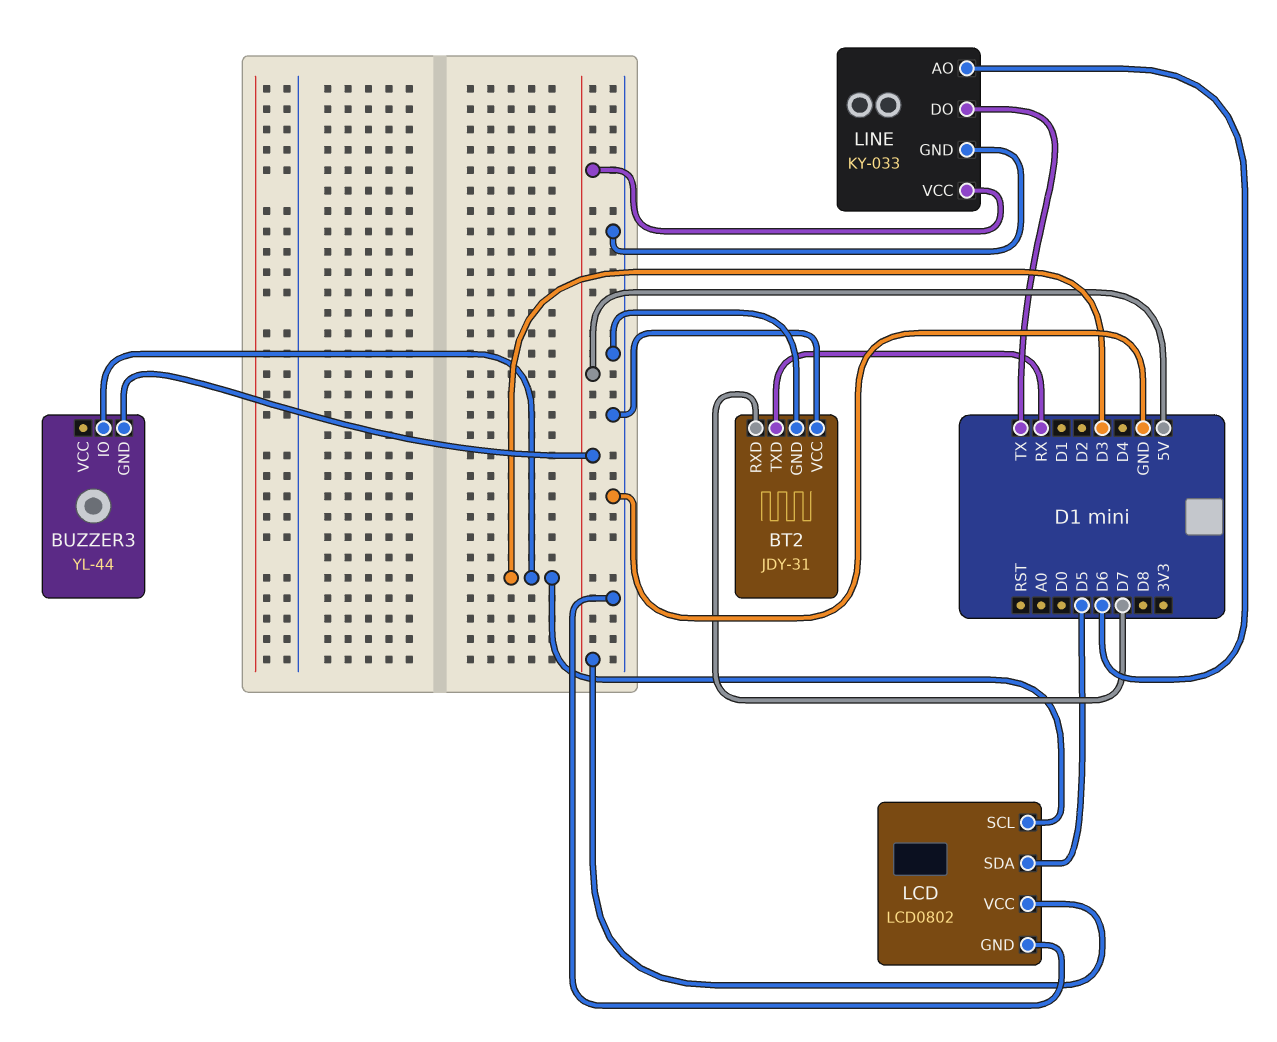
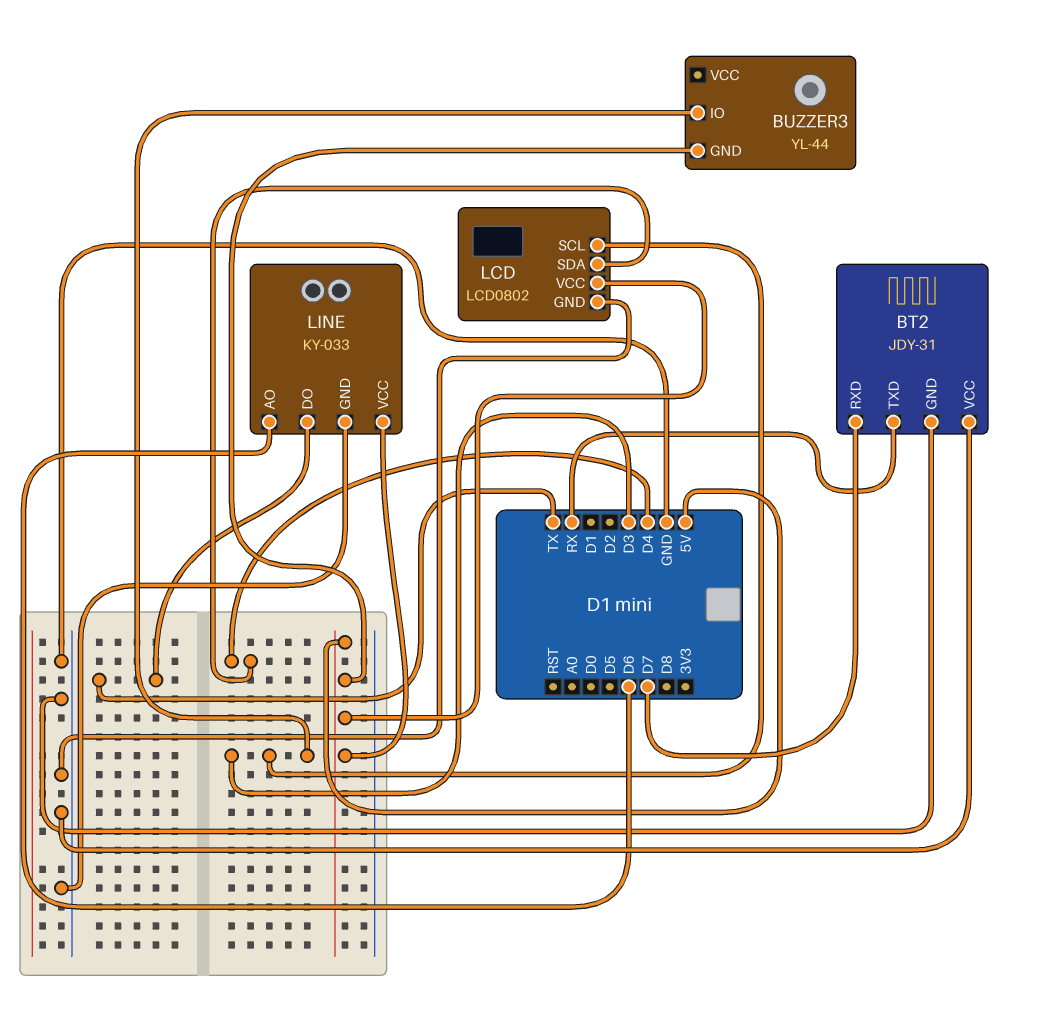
LCD pin SDA: D5 -> D4

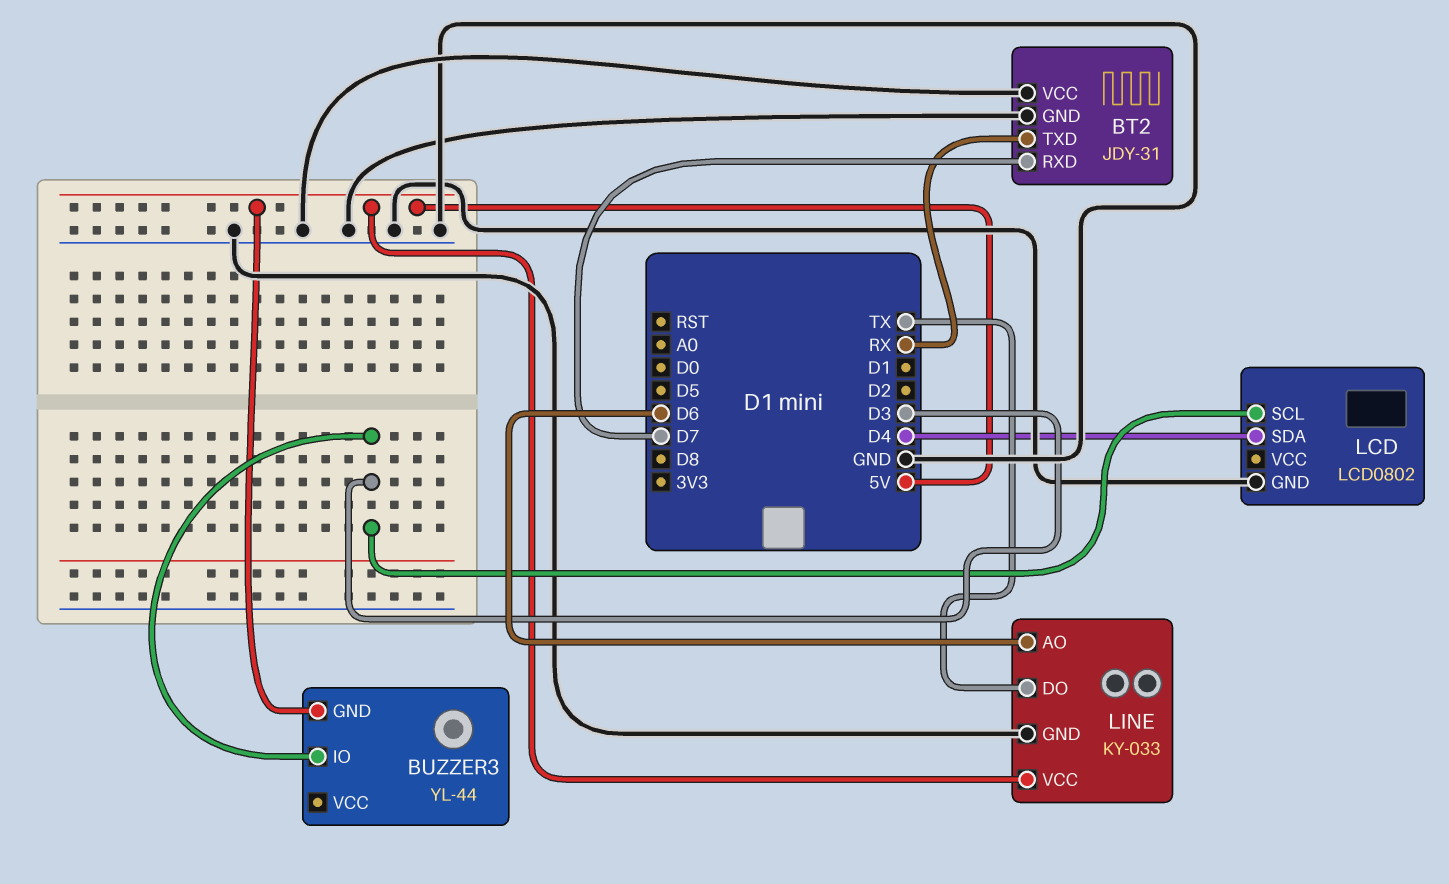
LCD pin VCC: 5V -> none

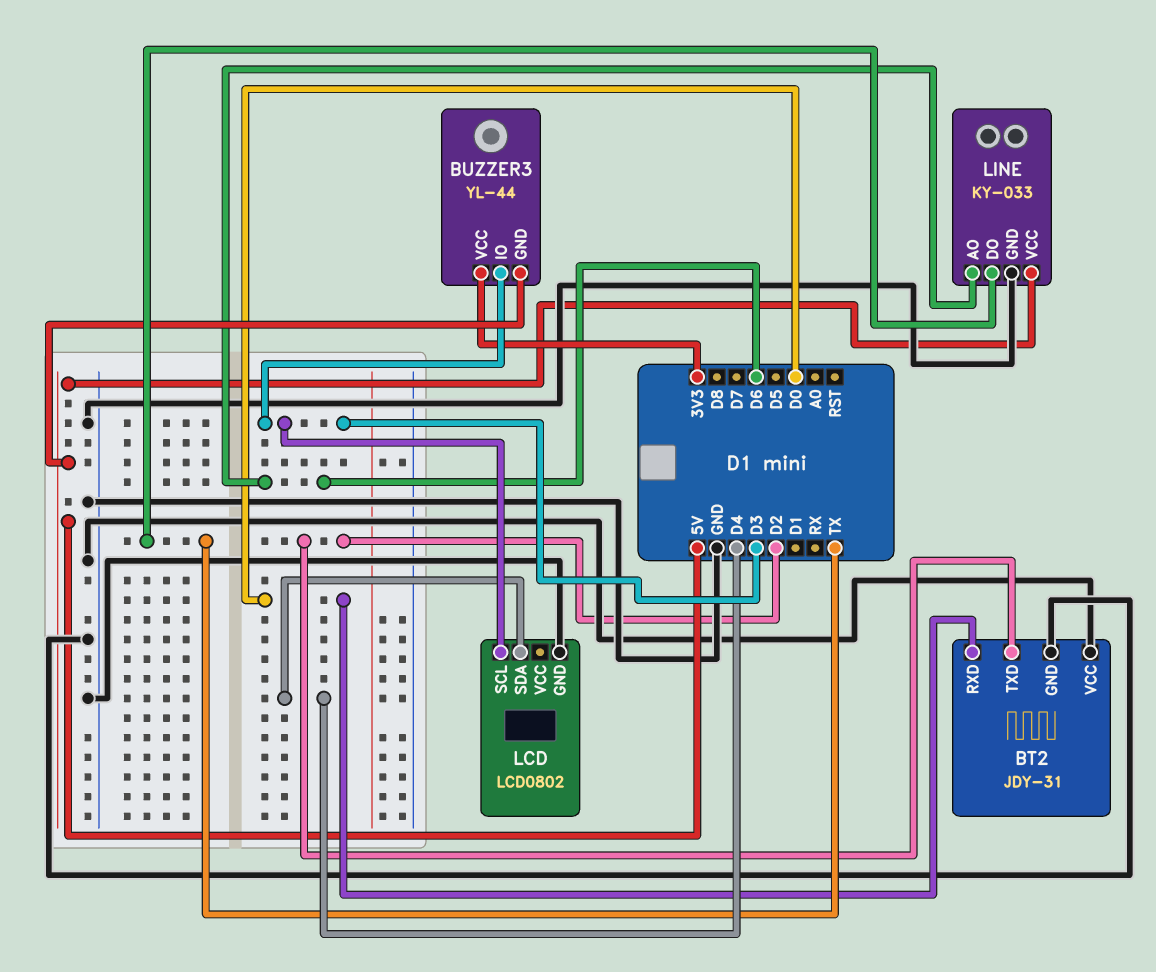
BT2 pin RXD: D7 -> D0
BT2 pin TXD: RX -> D2
BUZZER3 pin VCC: none -> 3V3

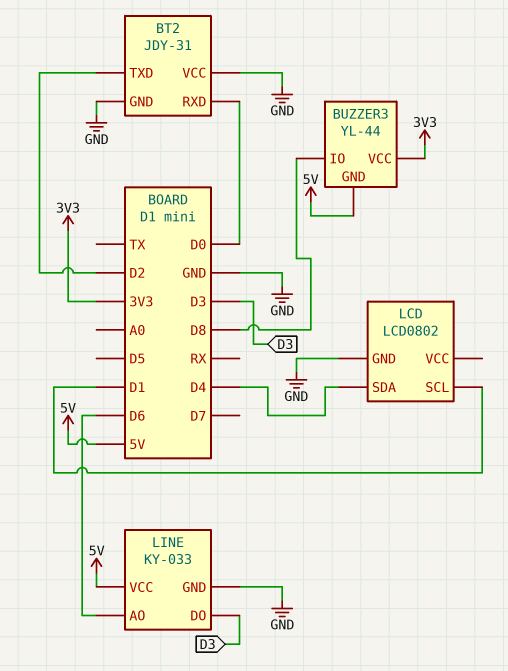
BUZZER3 pin IO: D3 -> D8
LCD pin SCL: D3 -> D1
LINE pin DO: TX -> D3

